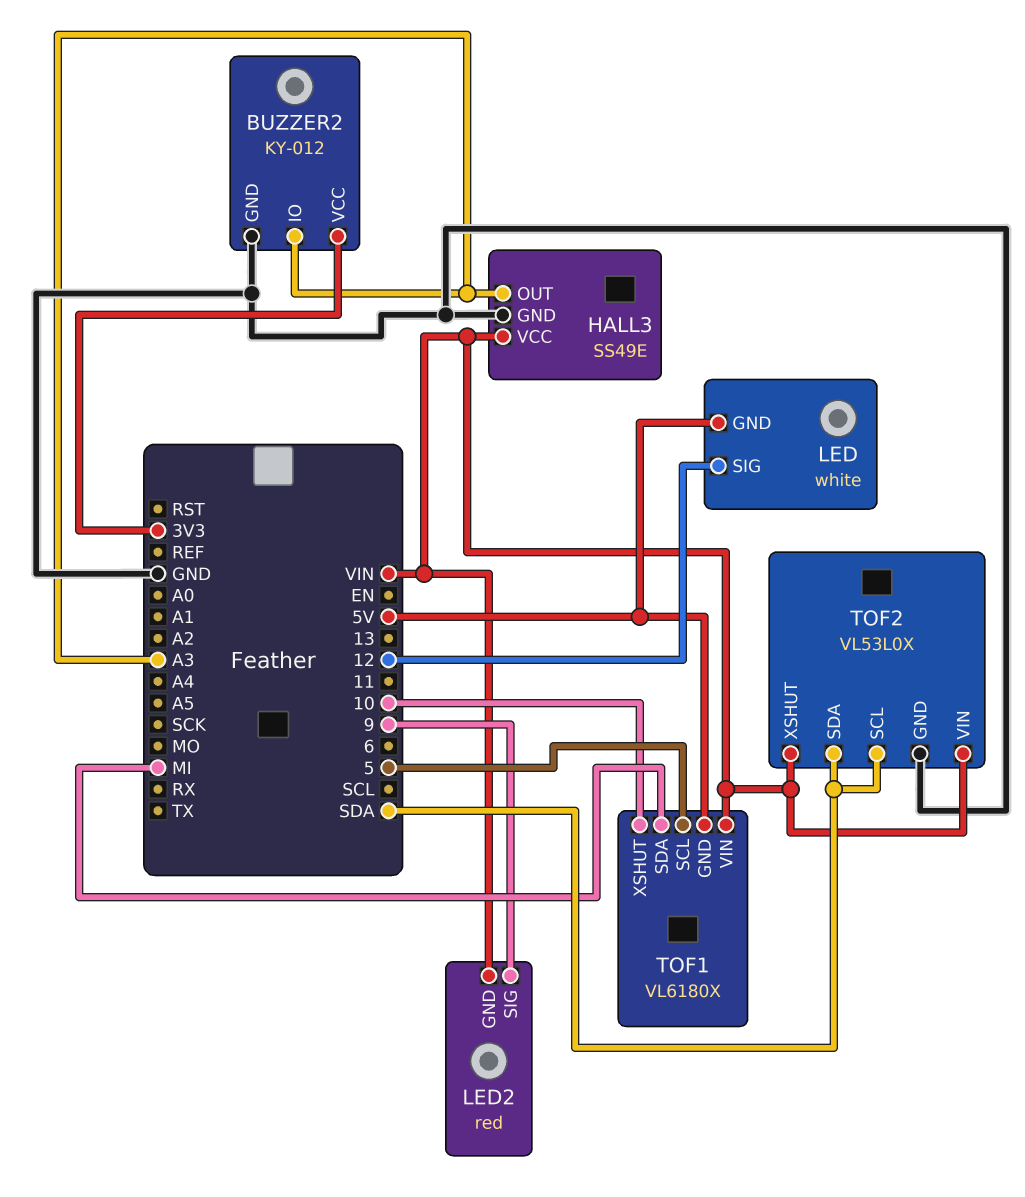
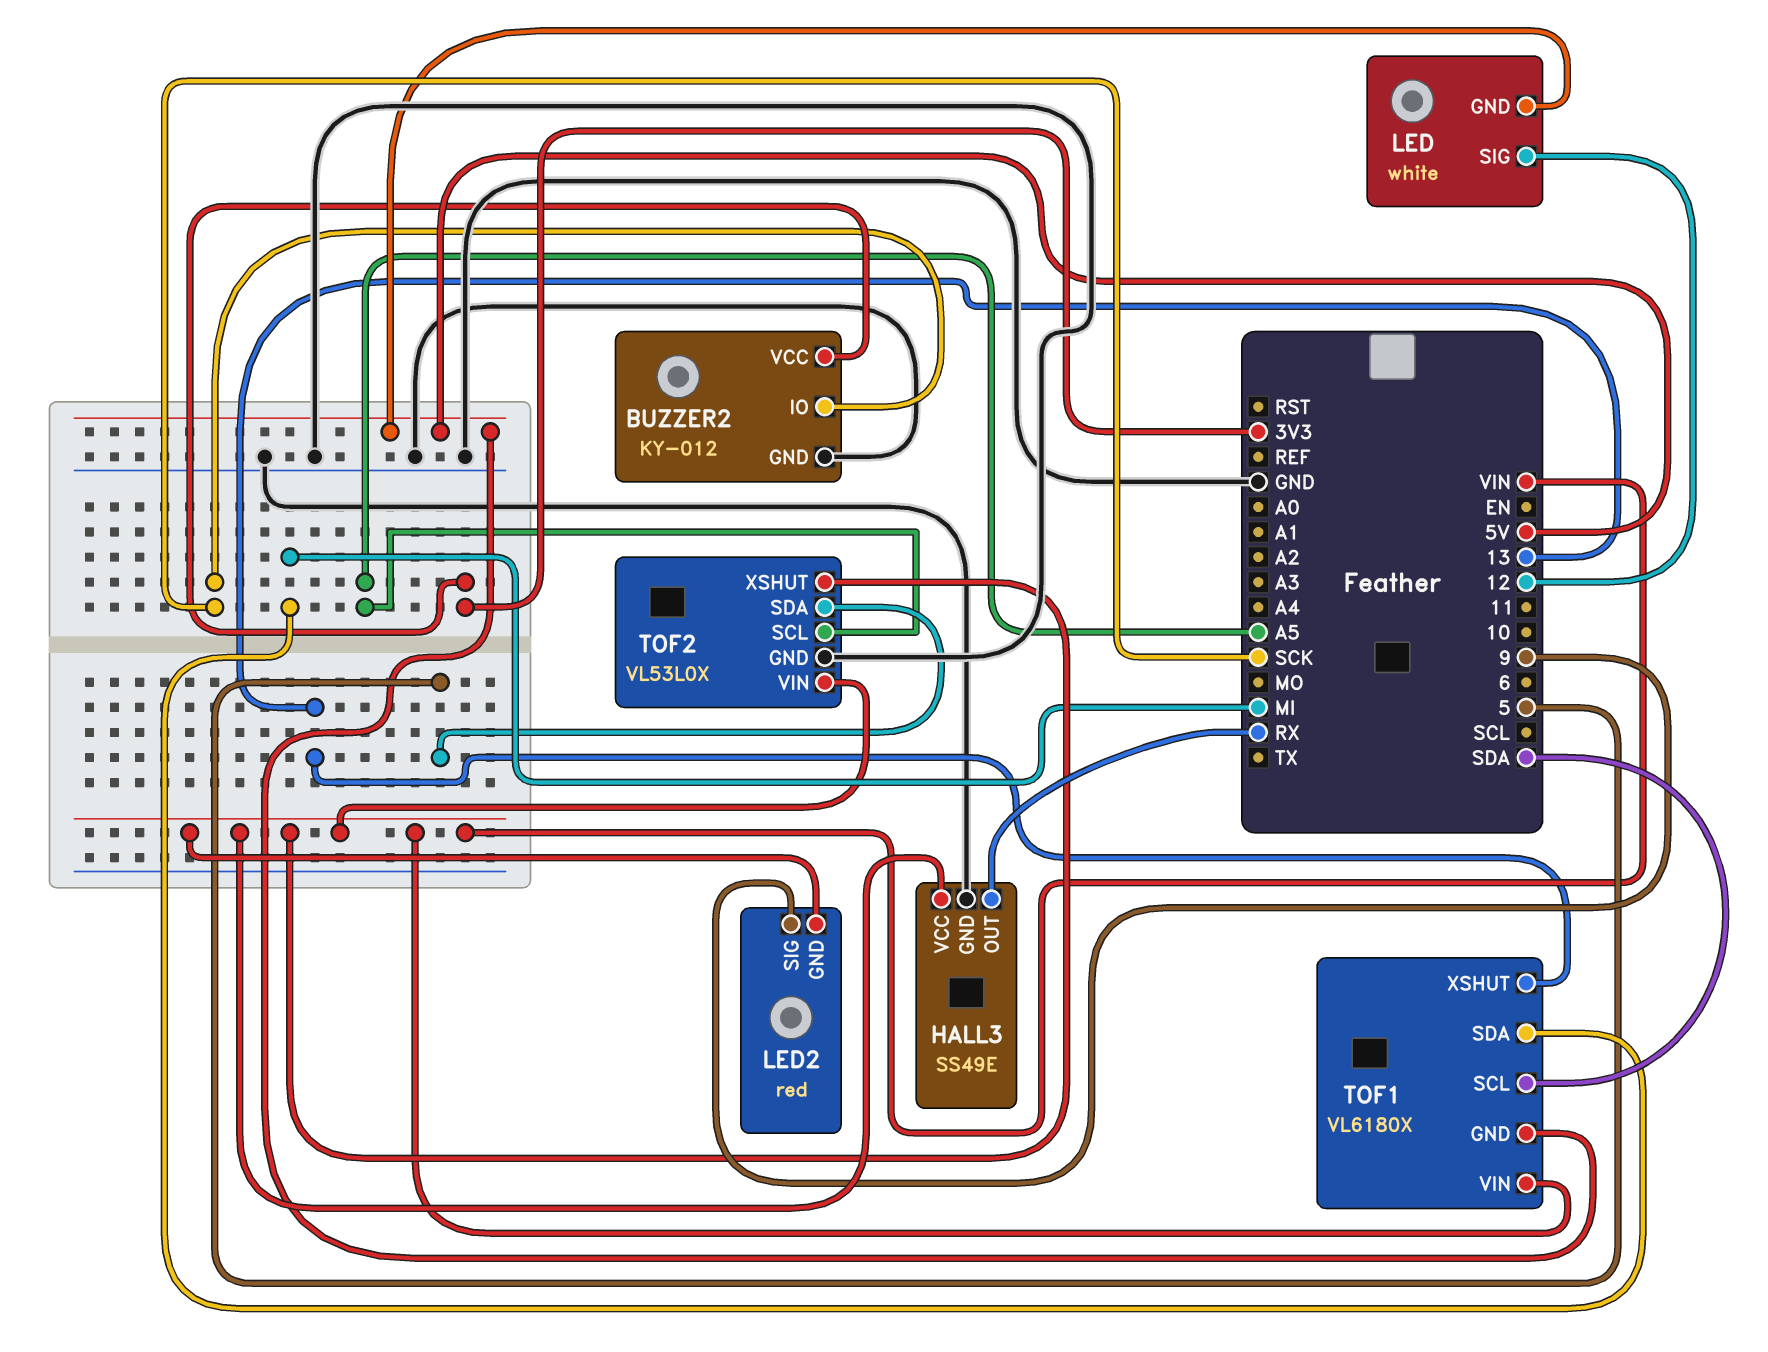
BUZZER2 pin IO: A3 -> SCK
HALL3 pin OUT: A3 -> RX
TOF1 pin SCL: 5 -> SDA
TOF1 pin XSHUT: 10 -> 13
TOF2 pin SCL: SDA -> A5
TOF2 pin SDA: SDA -> 5

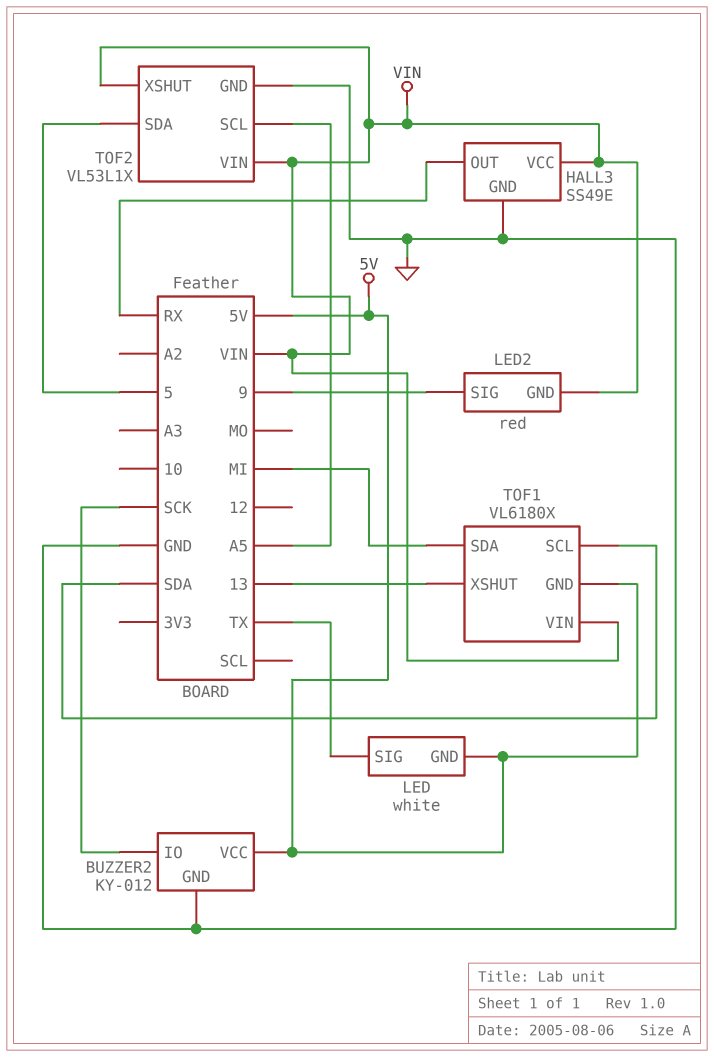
BUZZER2 pin VCC: 3V3 -> 5V
LED pin SIG: 12 -> TX
TOF2: VL53L0X -> VL53L1X

